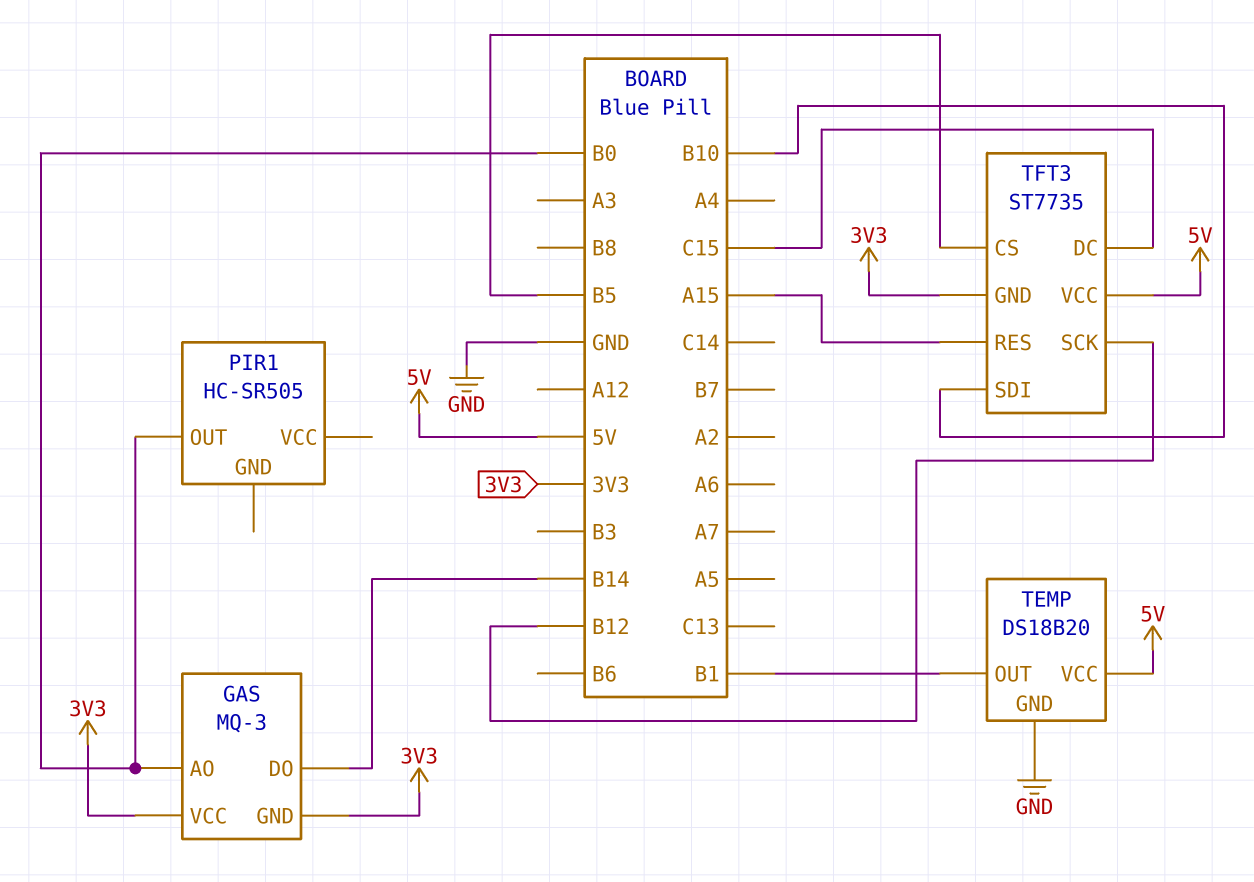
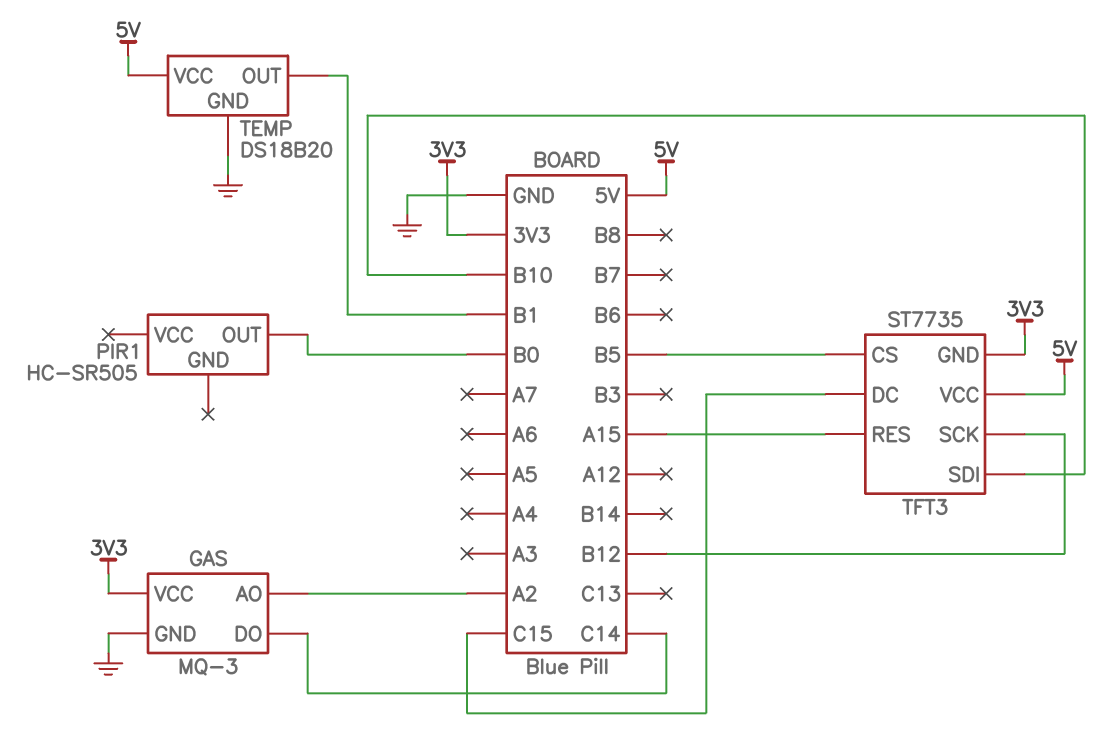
GAS pin AO: B0 -> A2
GAS pin DO: B14 -> C14
GAS pin GND: 3V3 -> GND

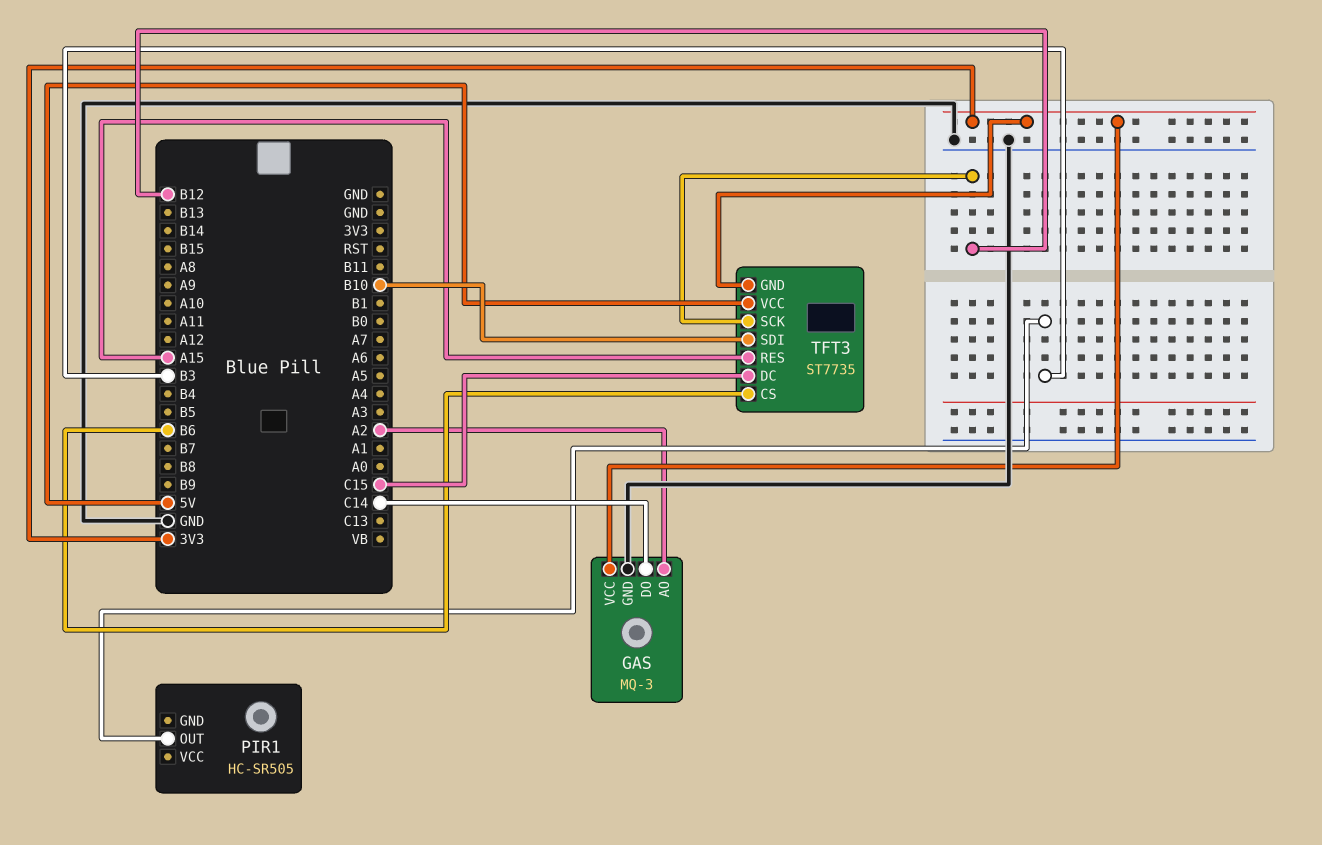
PIR1 pin OUT: B0 -> B3
TEMP: DS18B20 -> none
TEMP pin GND: GND -> none
TEMP pin OUT: B1 -> none
TEMP pin VCC: 5V -> none
TFT3 pin CS: B5 -> B6

